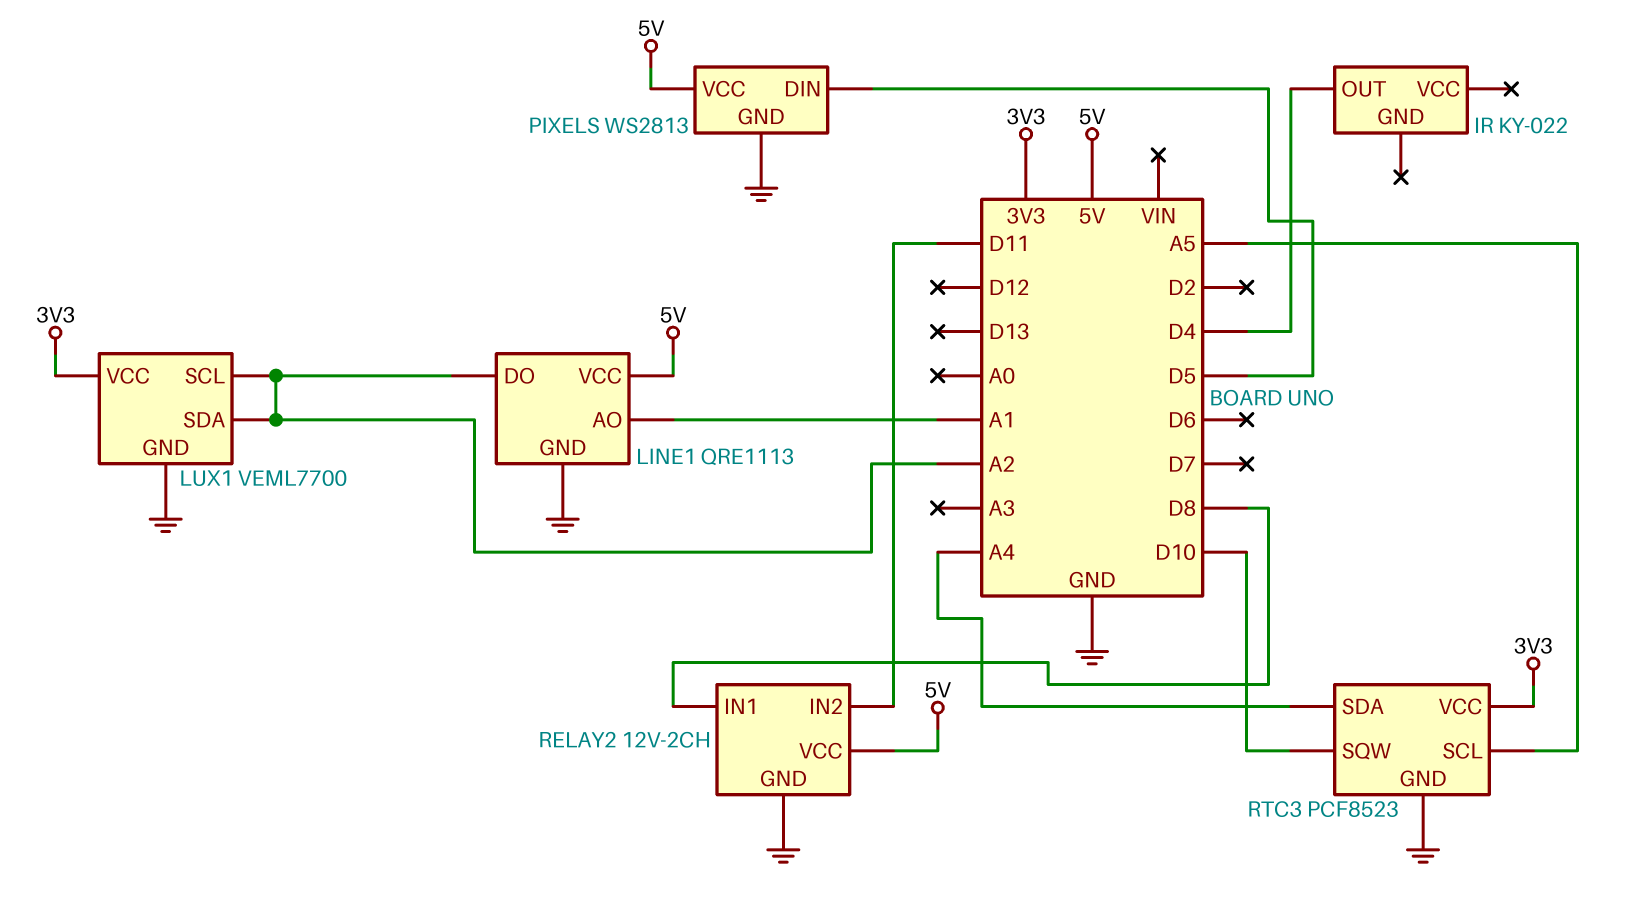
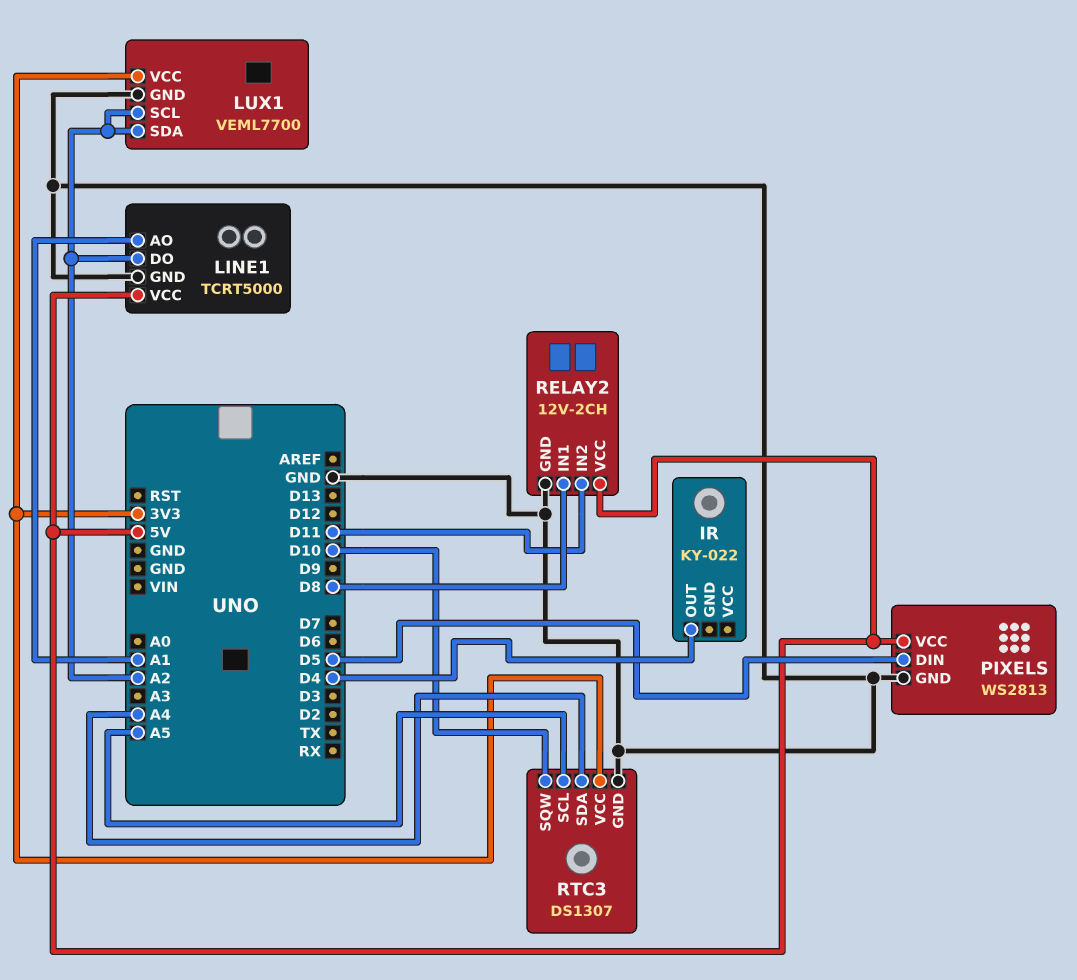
LINE1: QRE1113 -> TCRT5000
RTC3: PCF8523 -> DS1307

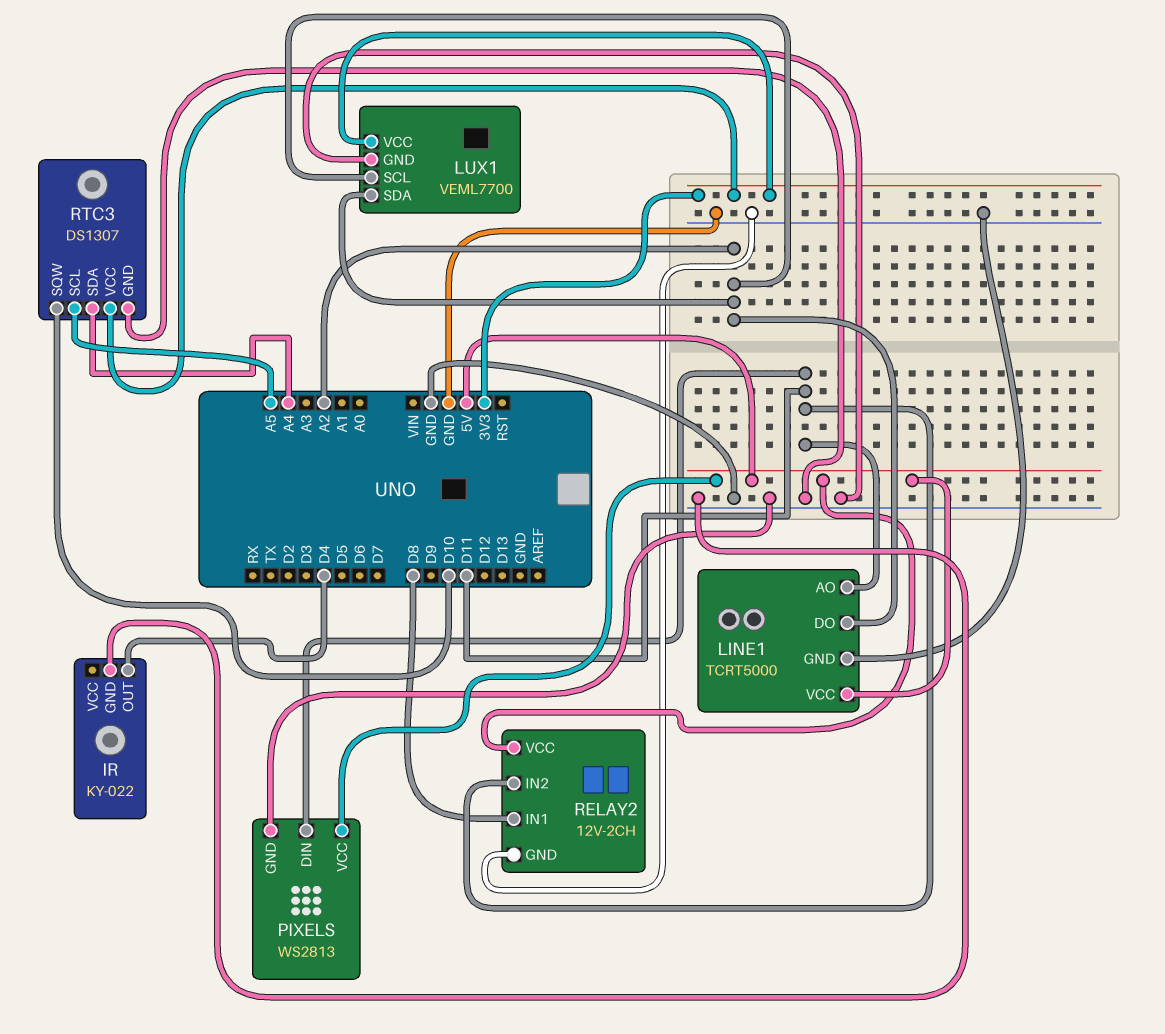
IR pin GND: none -> GND
LINE1 pin AO: A1 -> D11
PIXELS pin DIN: D5 -> D11

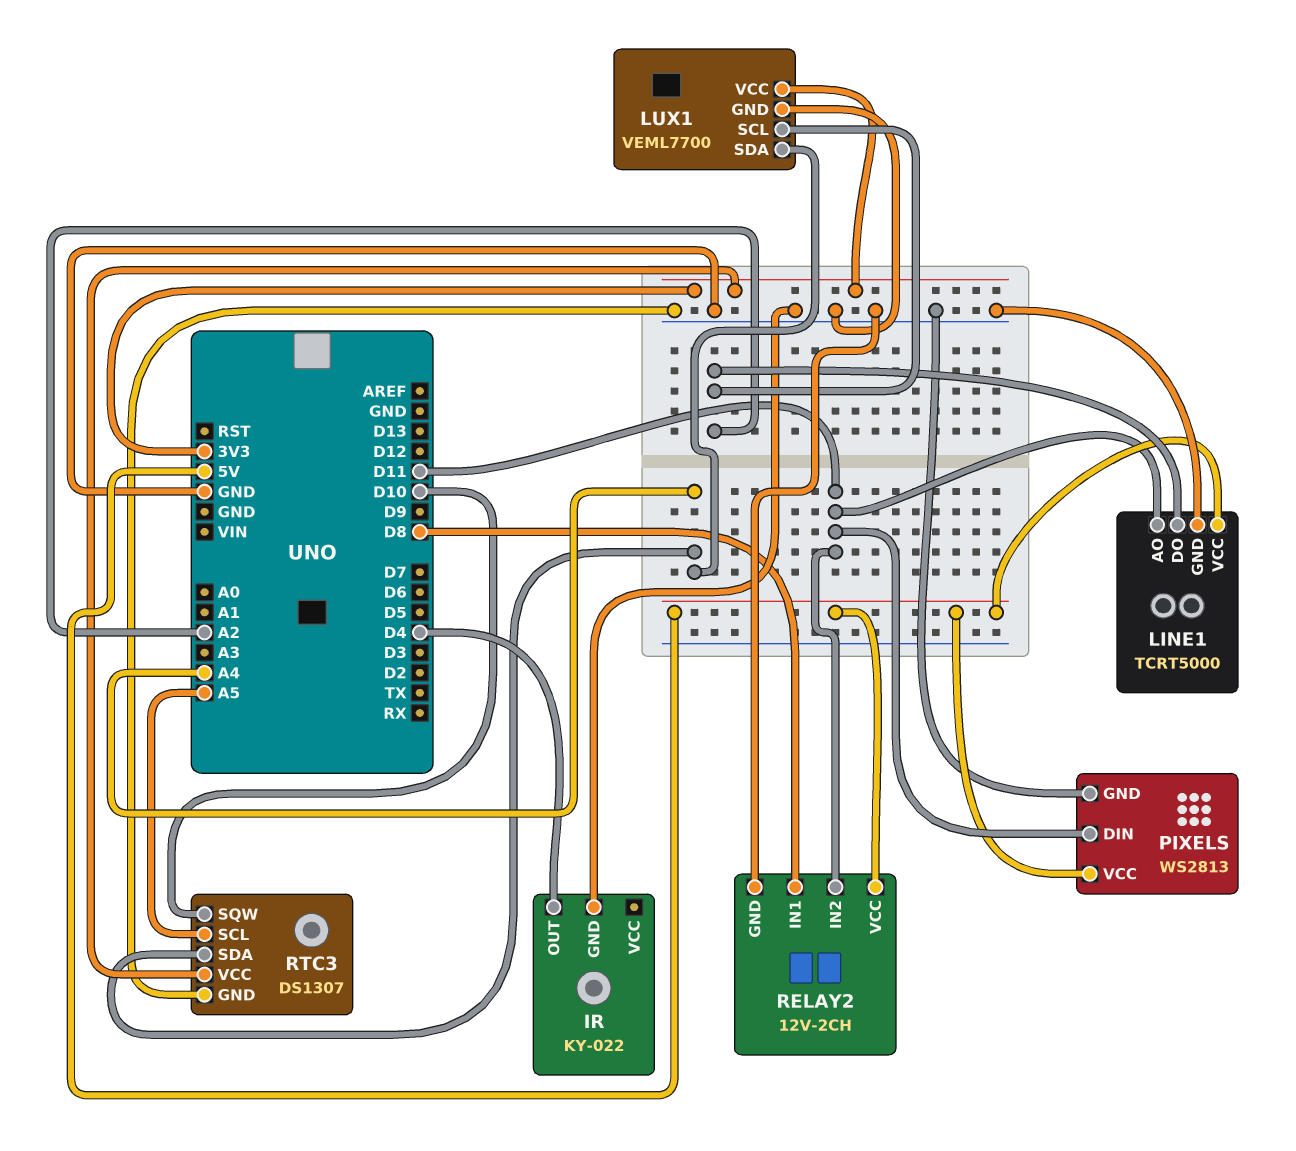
LUX1 pin SDA: A2 -> A4

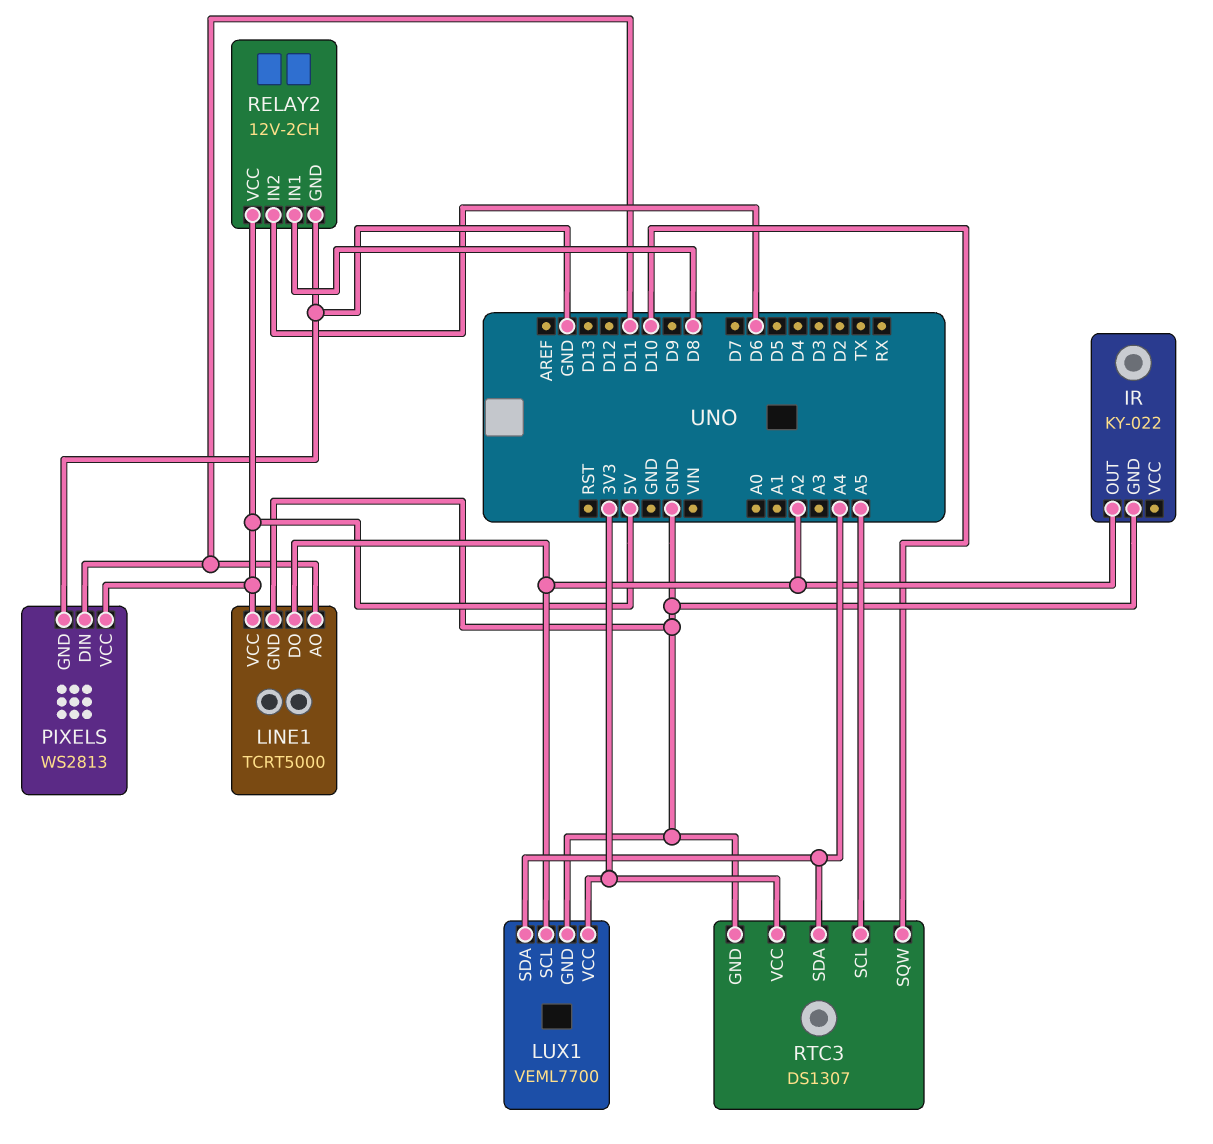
IR pin OUT: D4 -> A2
RELAY2 pin IN2: D11 -> D6

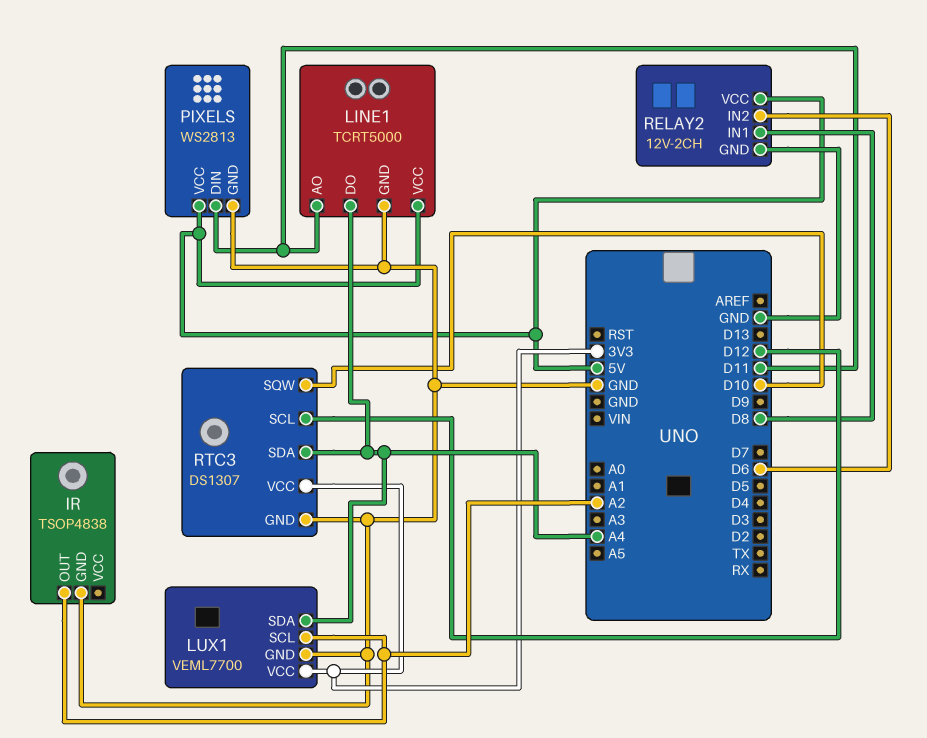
IR: KY-022 -> TSOP4838
LINE1 pin DO: A2 -> A4
RTC3 pin SCL: A5 -> D12

